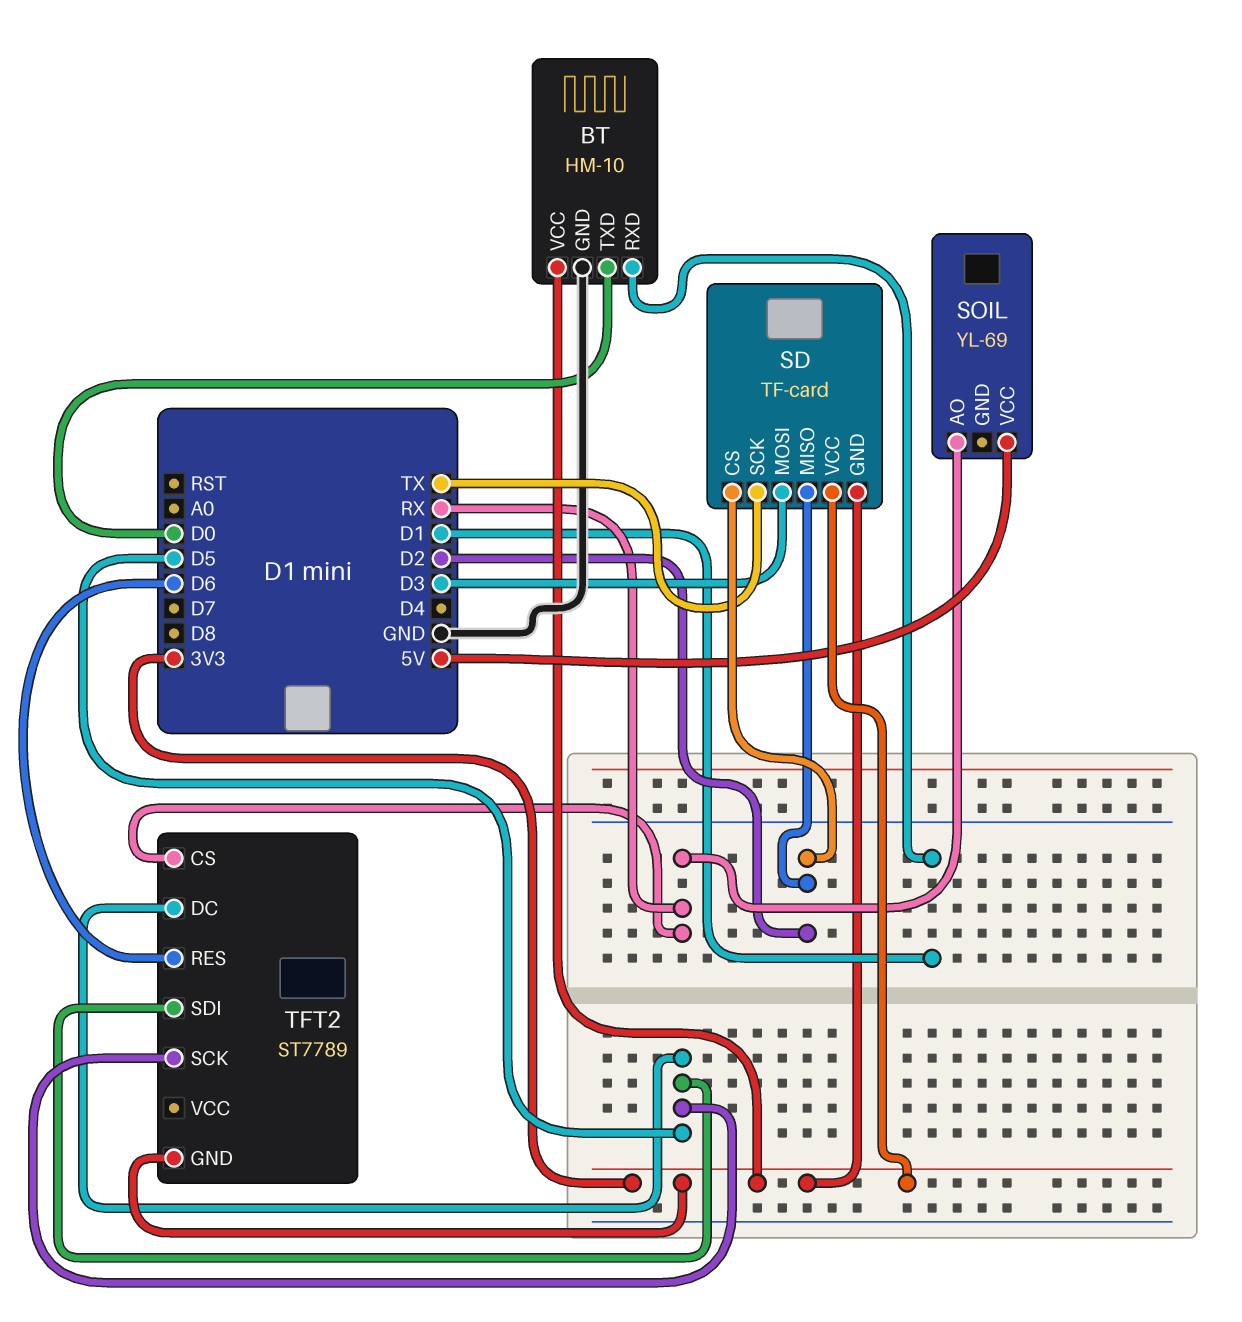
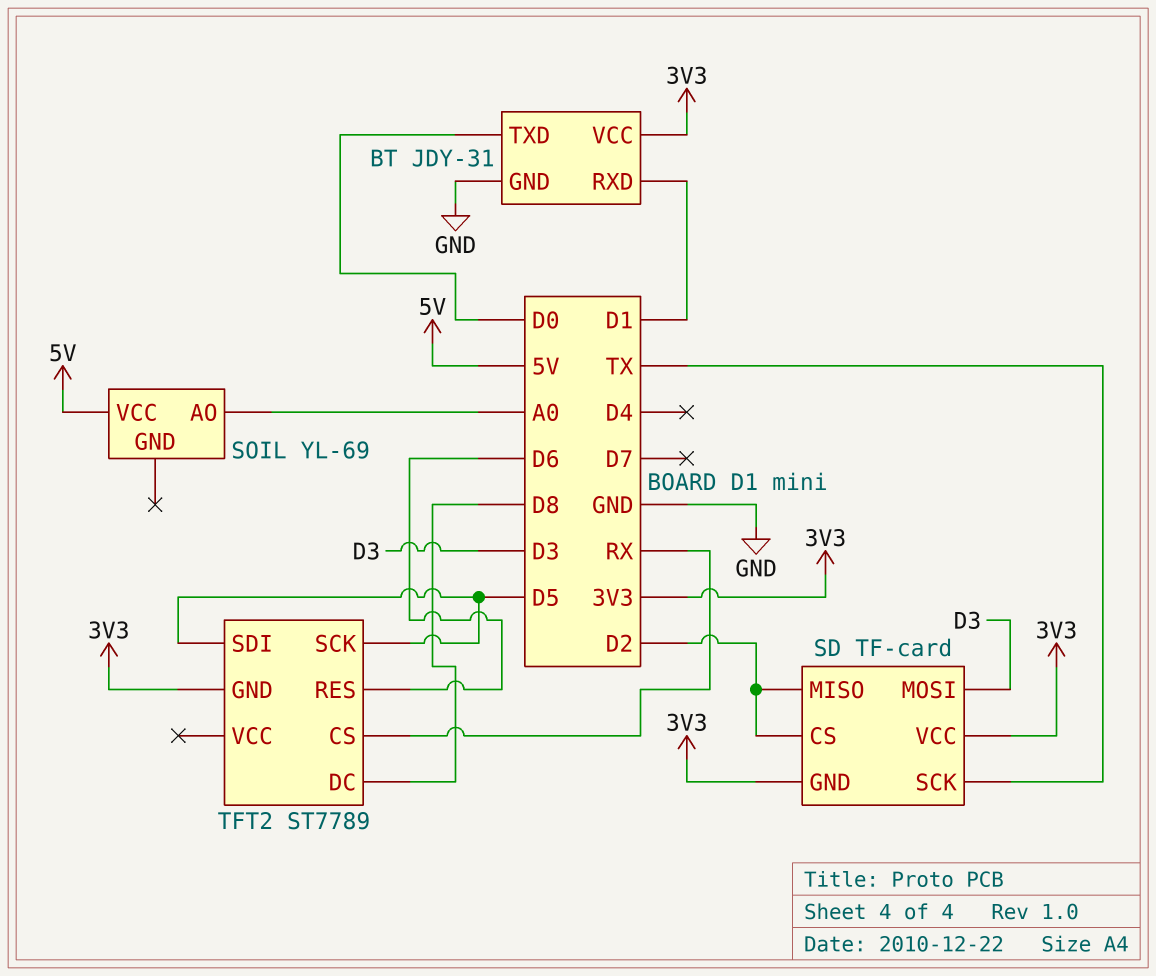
BT: HM-10 -> JDY-31
SOIL pin AO: RX -> A0
TFT2 pin DC: D5 -> D8

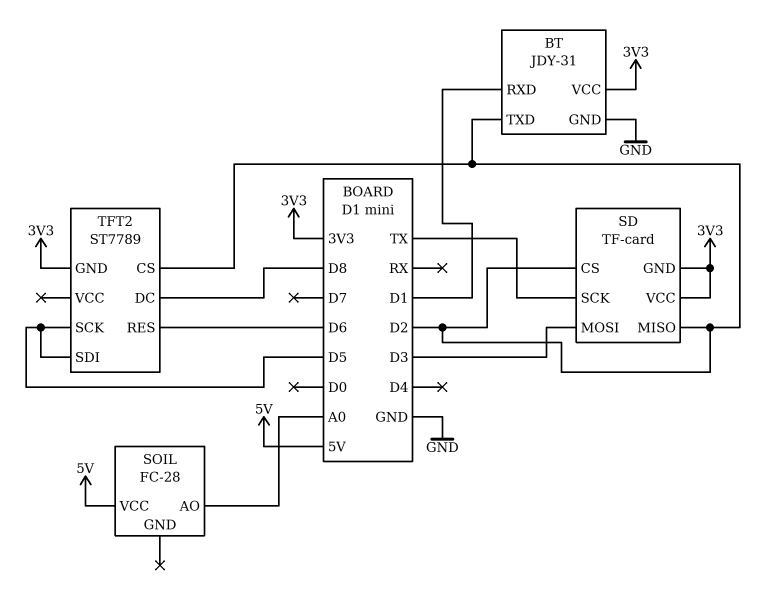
BT pin TXD: D0 -> D2
SOIL: YL-69 -> FC-28
TFT2 pin CS: RX -> D2

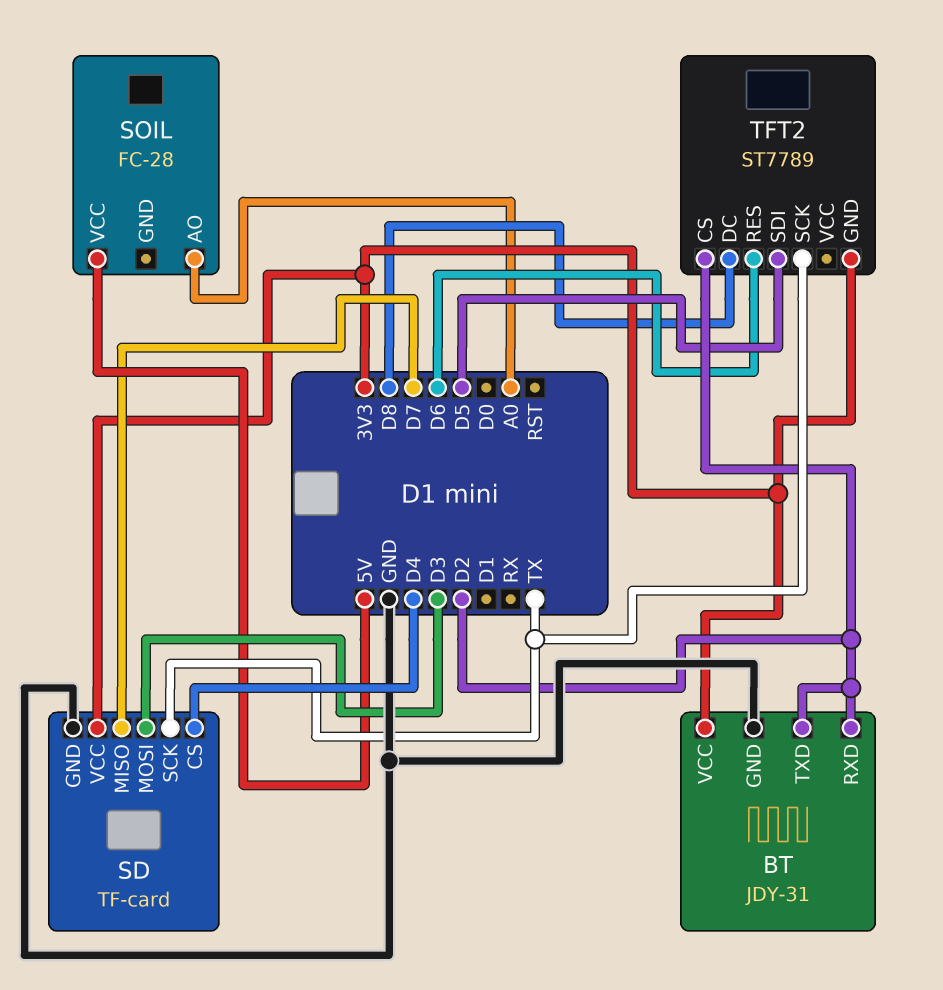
BT pin RXD: D1 -> D2
SD pin CS: D2 -> D4
SD pin GND: 3V3 -> GND
SD pin MISO: D2 -> D7
TFT2 pin SCK: D5 -> TX

